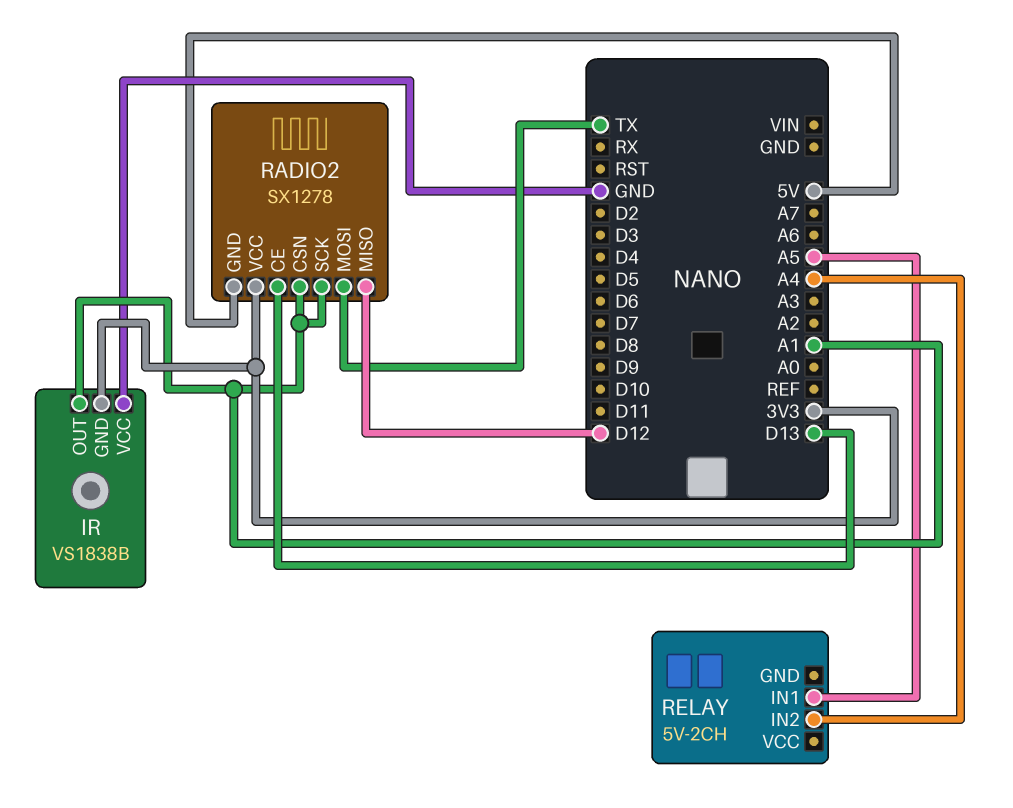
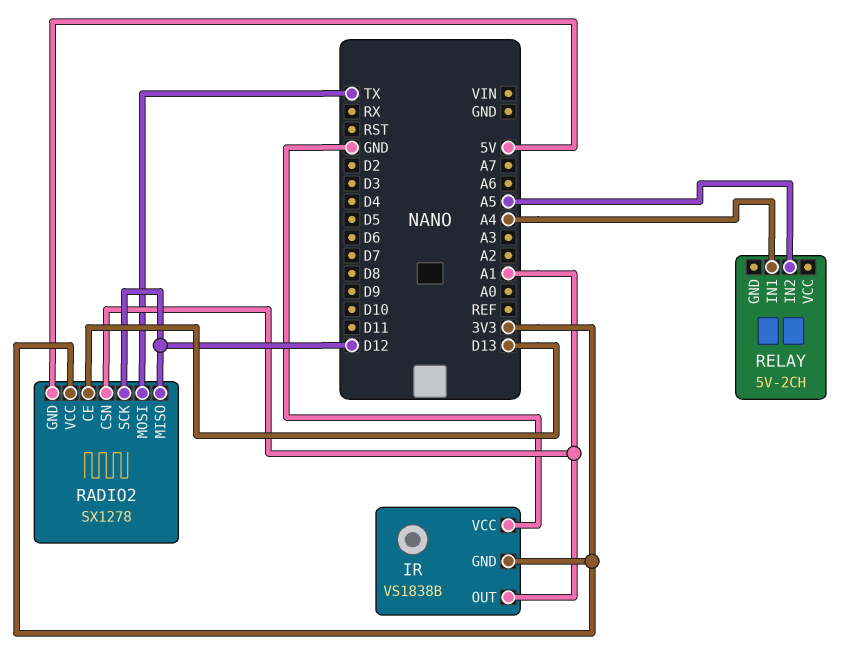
RADIO2 pin SCK: A1 -> D12
RELAY pin IN1: A5 -> A4
RELAY pin IN2: A4 -> A5

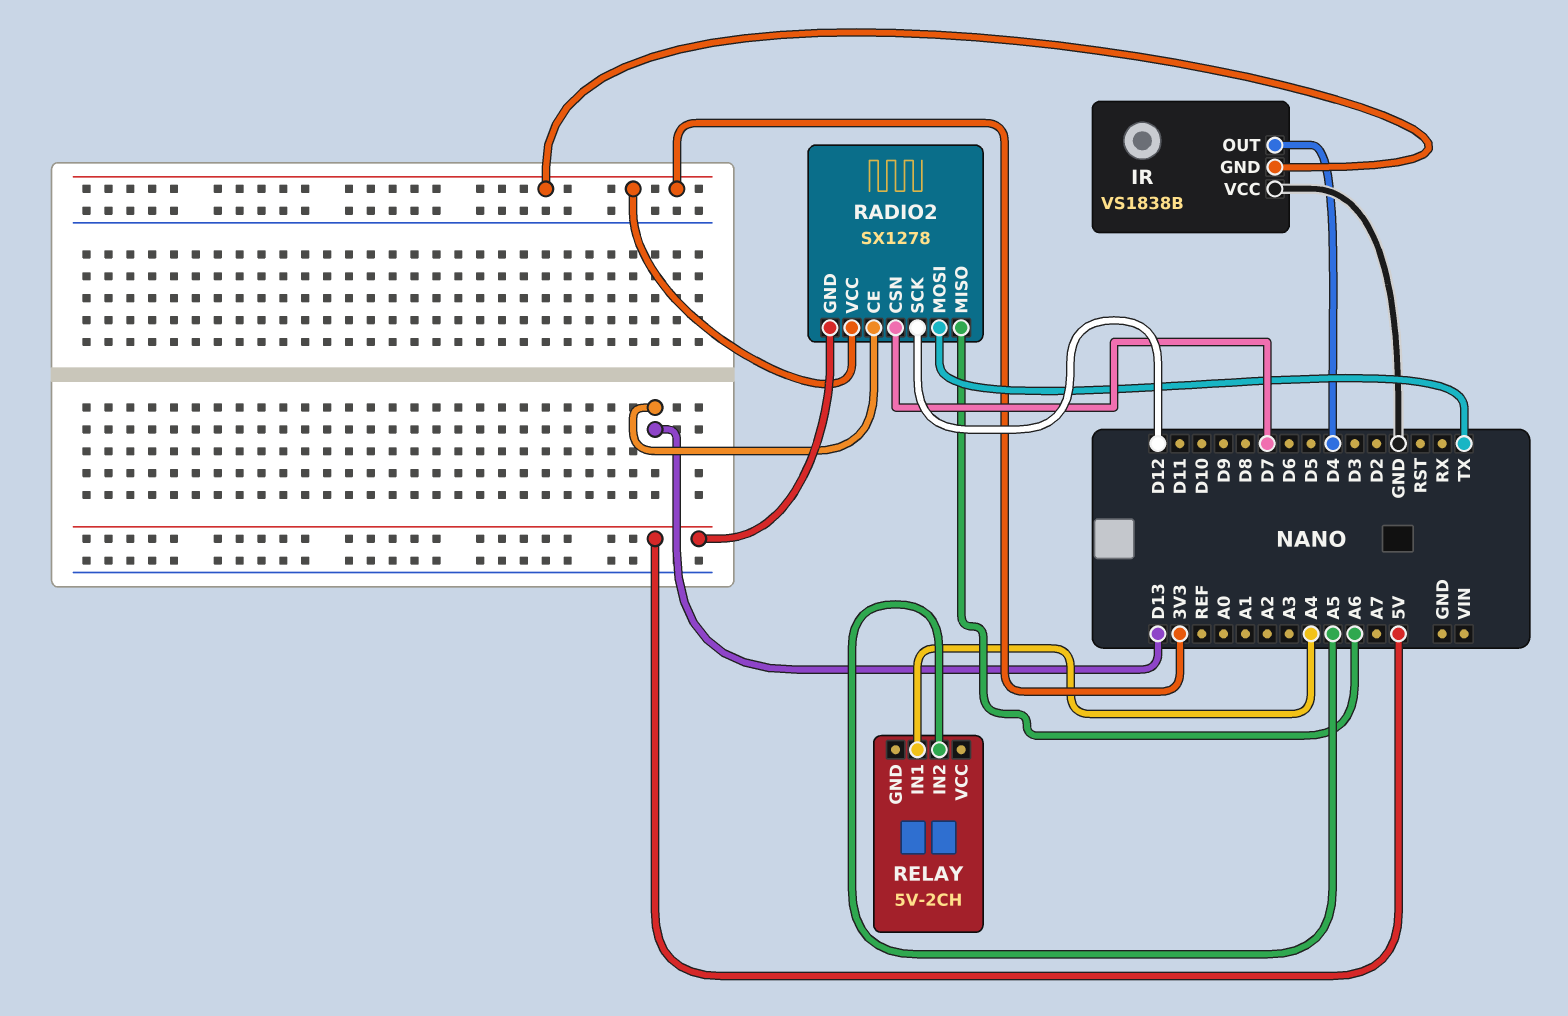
IR pin OUT: A1 -> D4
RADIO2 pin CSN: A1 -> D7
RADIO2 pin MISO: D12 -> A6

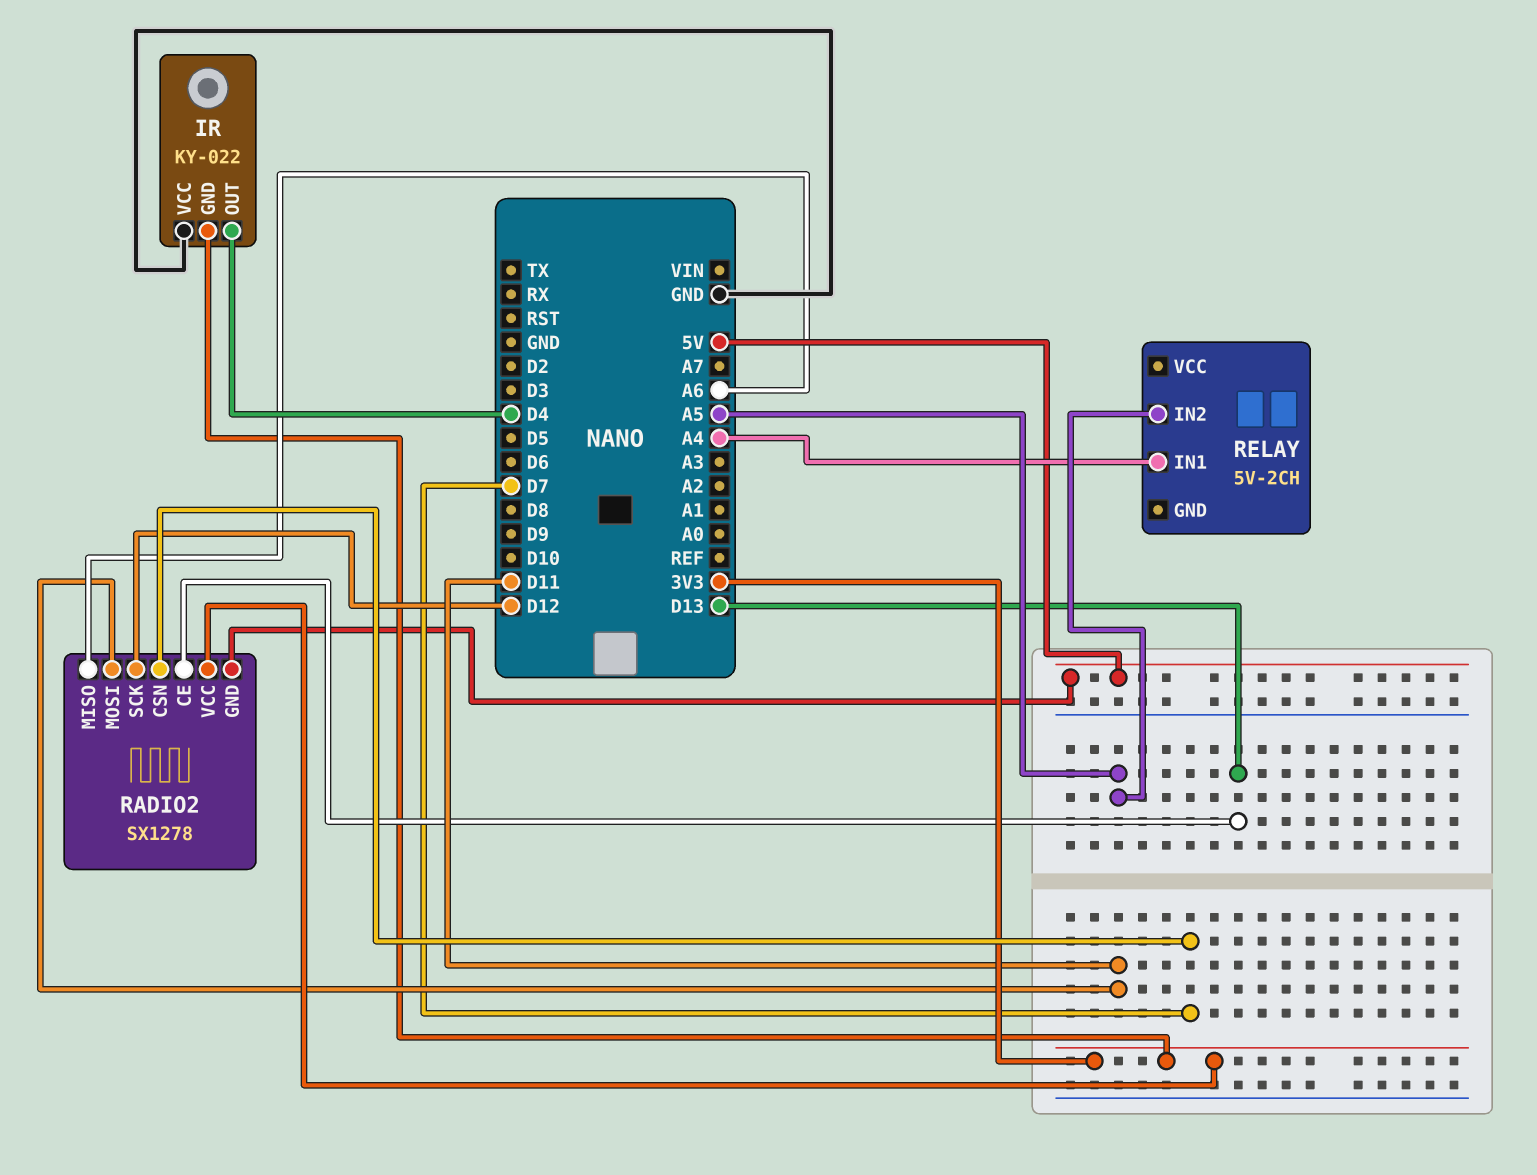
IR: VS1838B -> KY-022
RADIO2 pin MOSI: TX -> D11

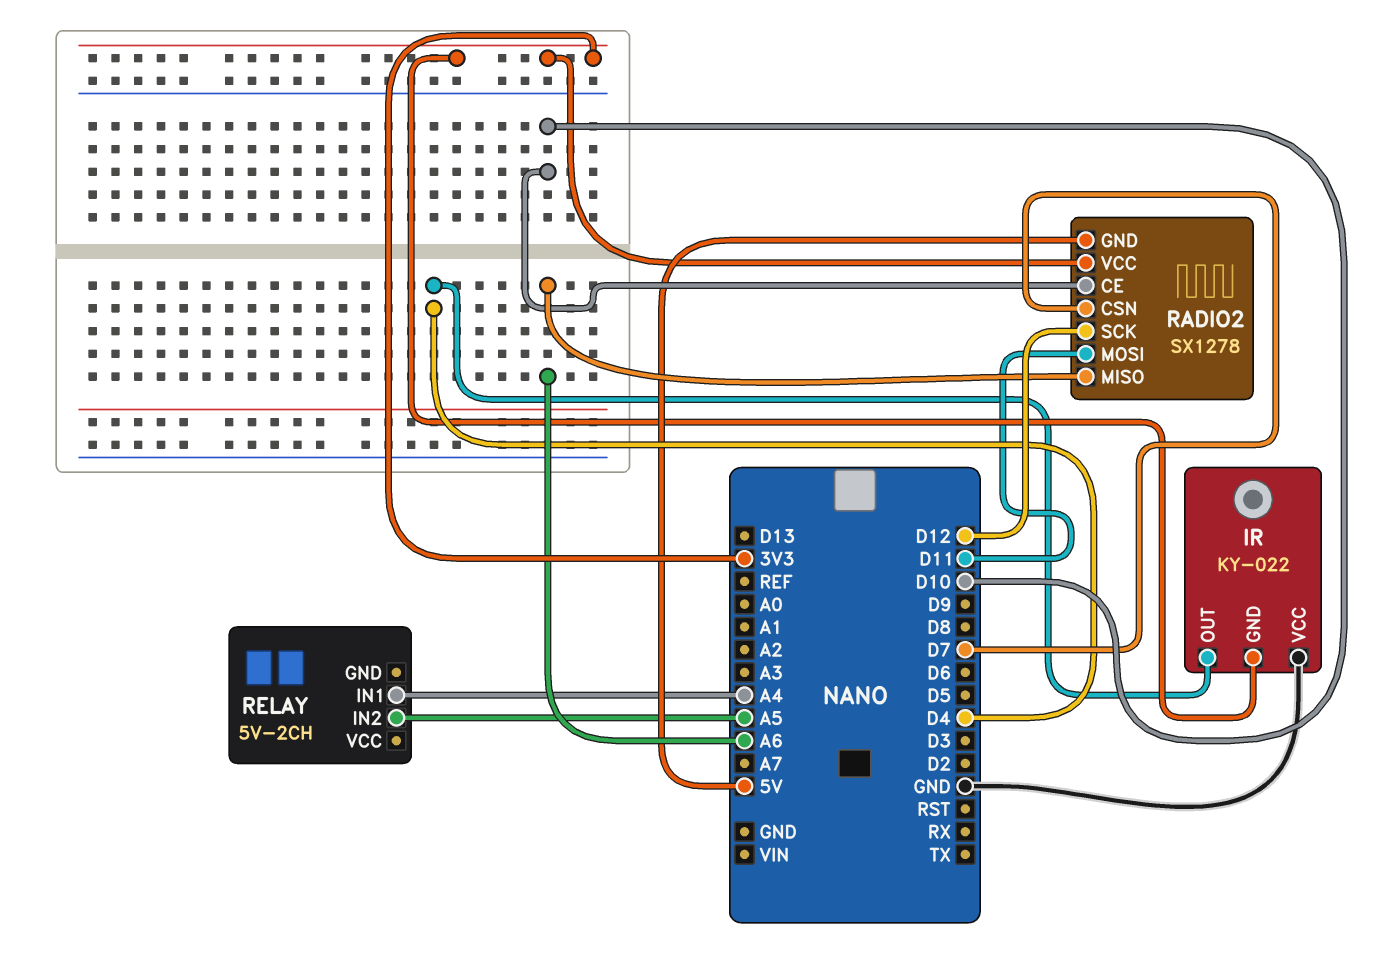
RADIO2 pin CE: D13 -> D10

